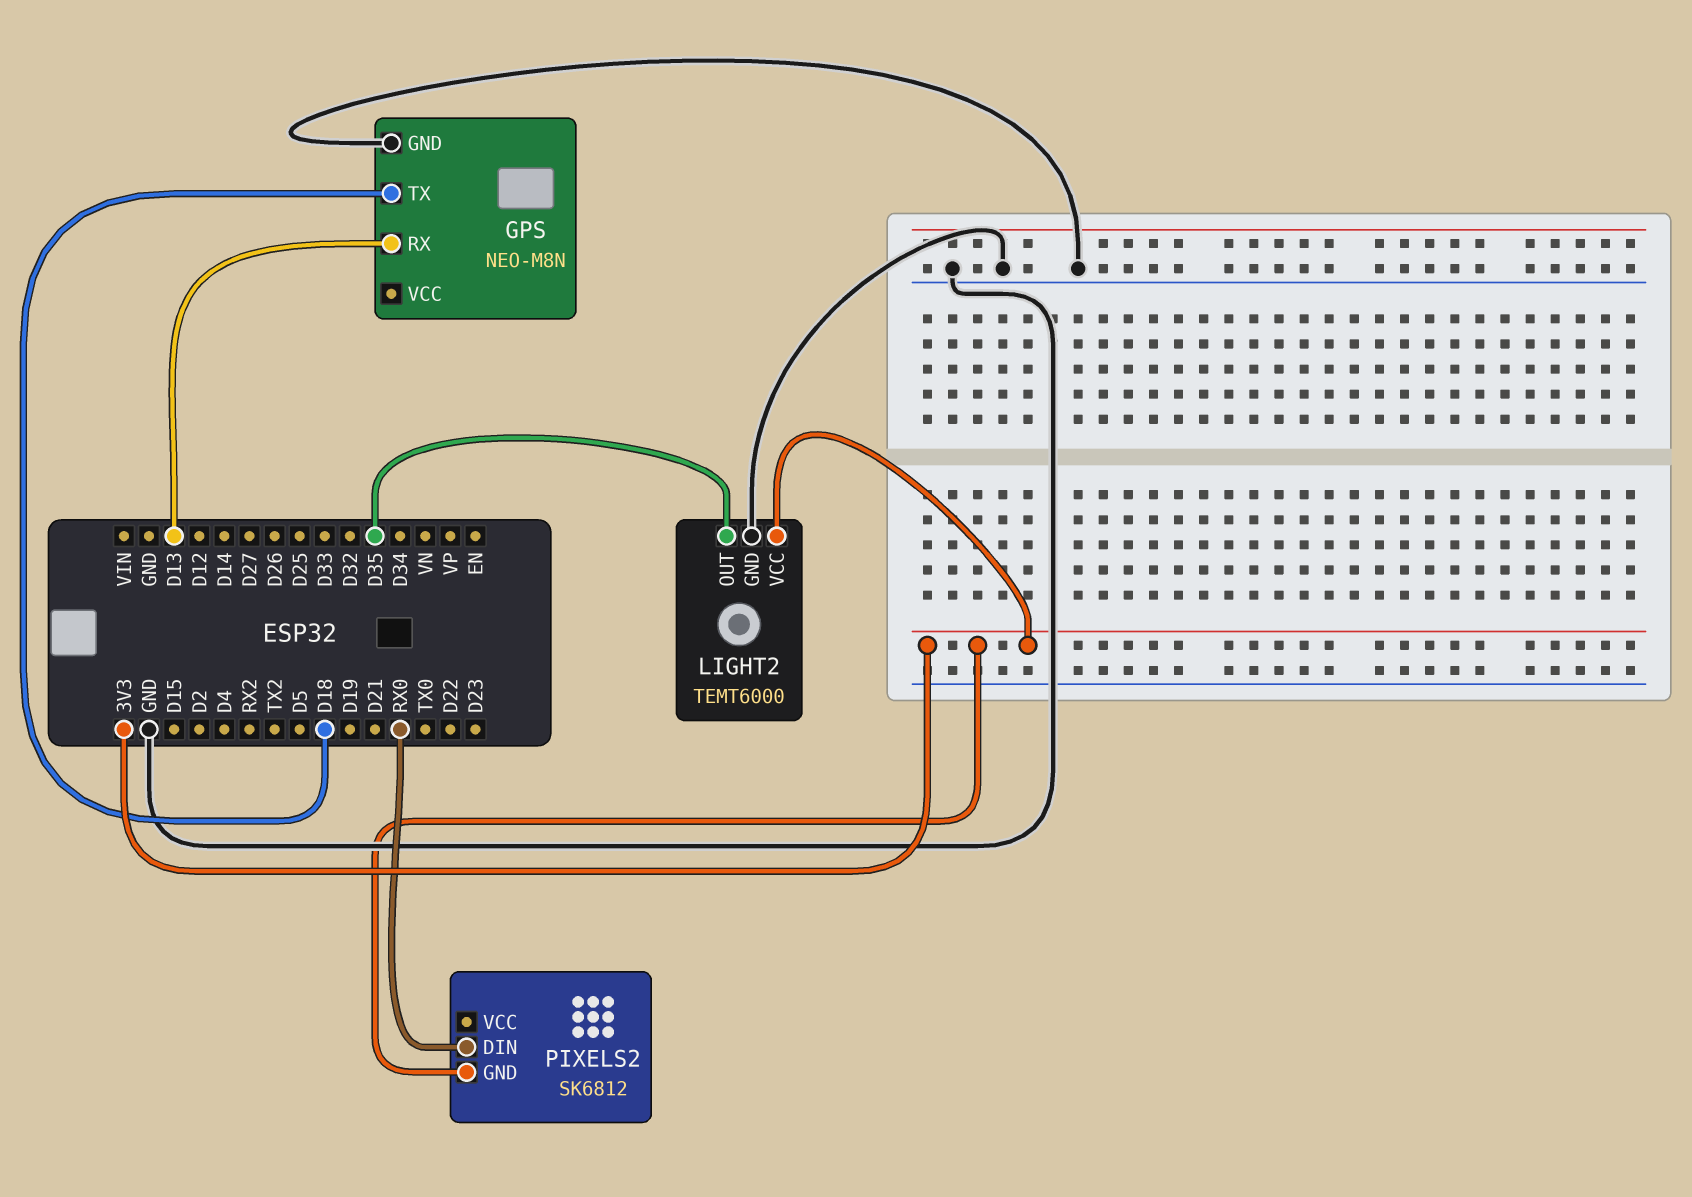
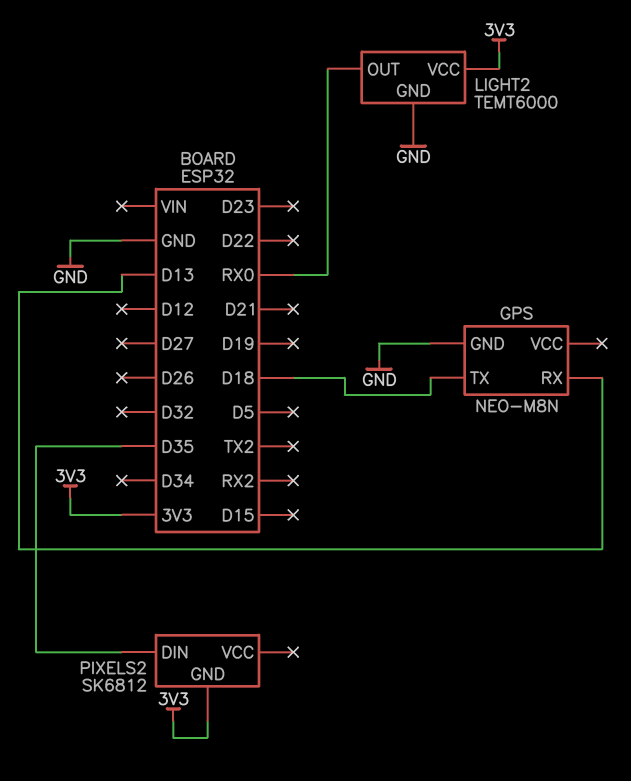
LIGHT2 pin OUT: D35 -> RX0
PIXELS2 pin DIN: RX0 -> D35

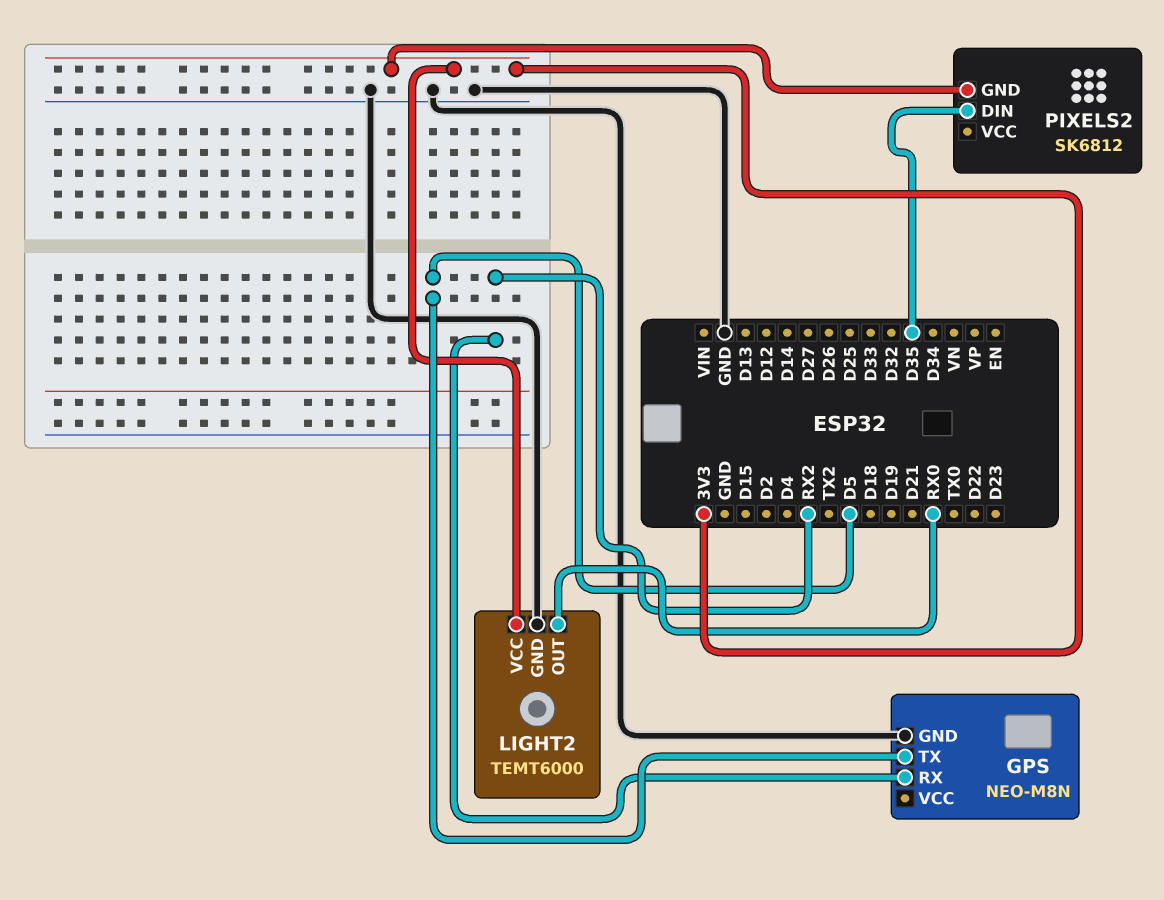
GPS pin RX: D13 -> RX2
GPS pin TX: D18 -> D5

